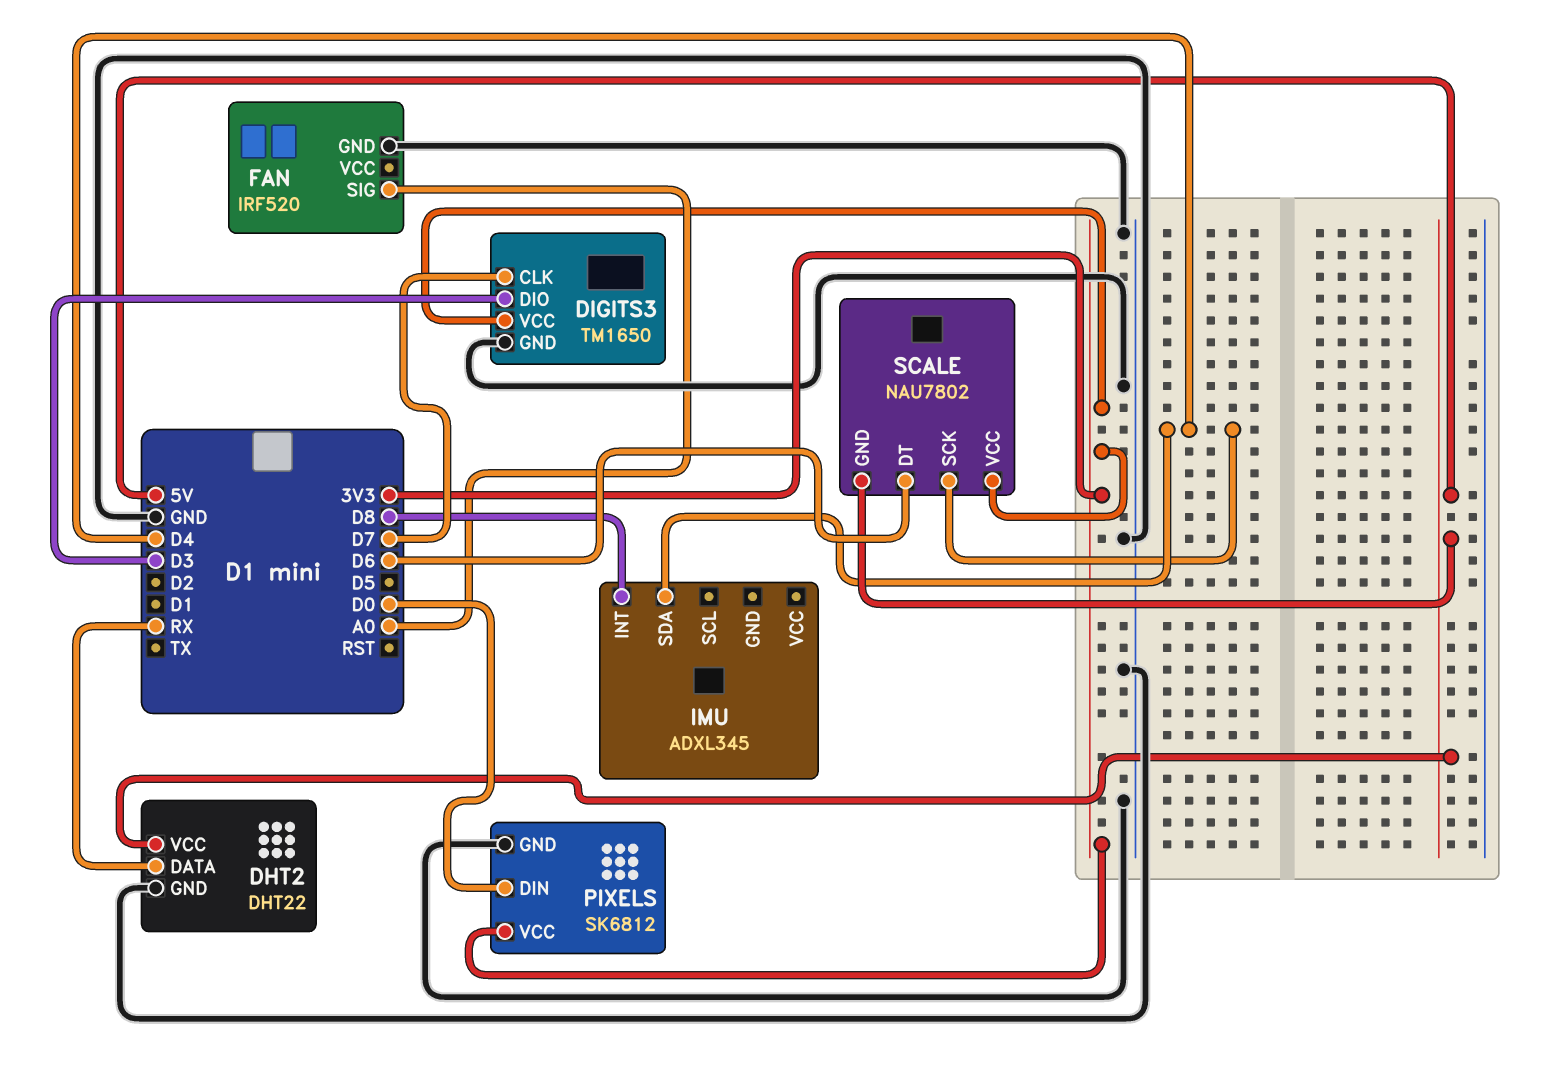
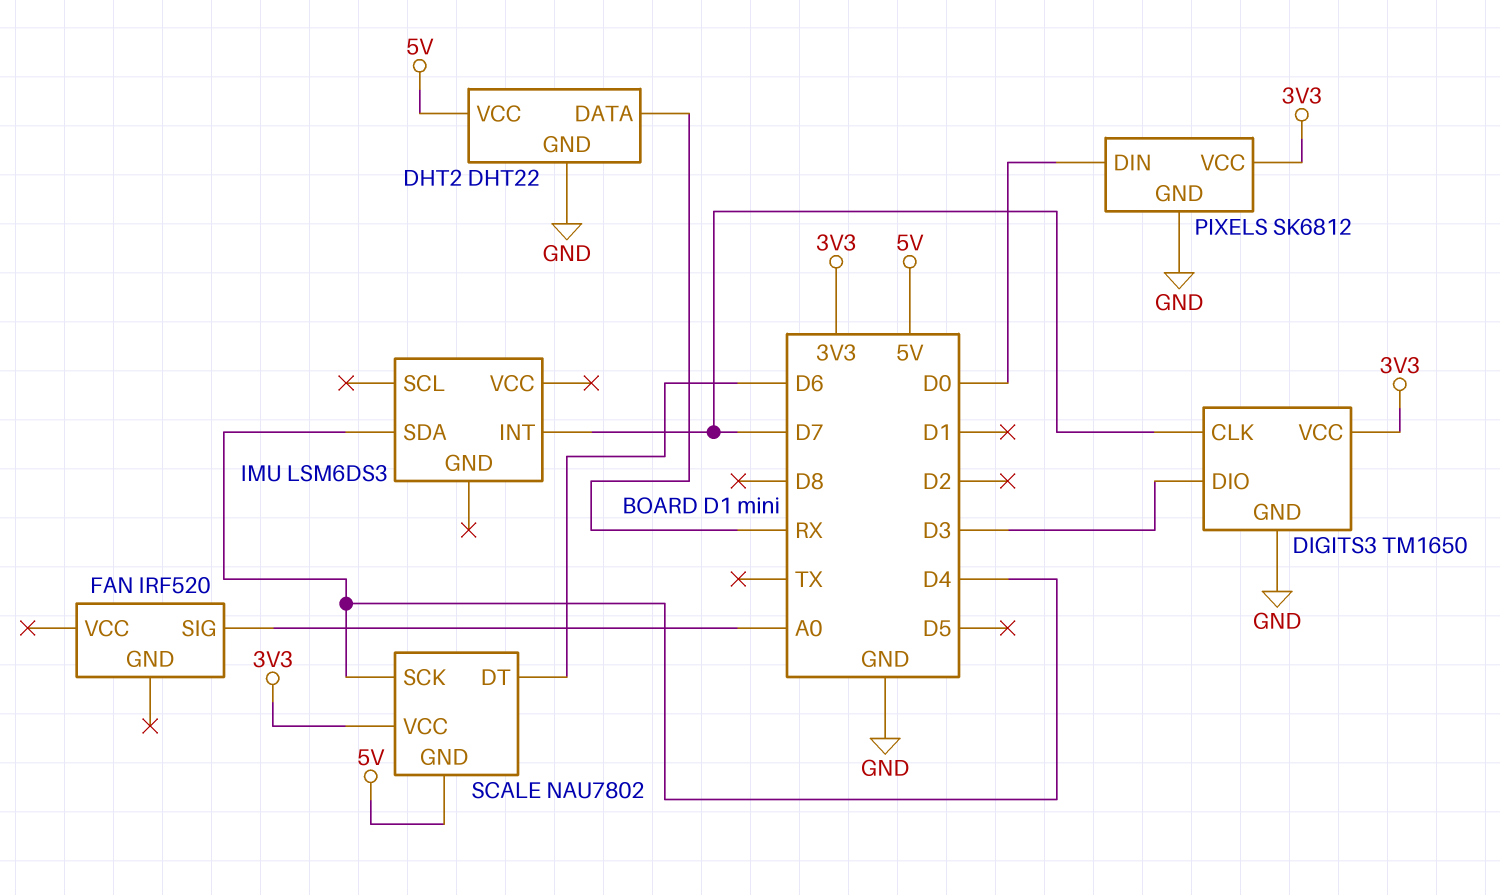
FAN pin GND: GND -> none
IMU: ADXL345 -> LSM6DS3
IMU pin INT: D8 -> D7

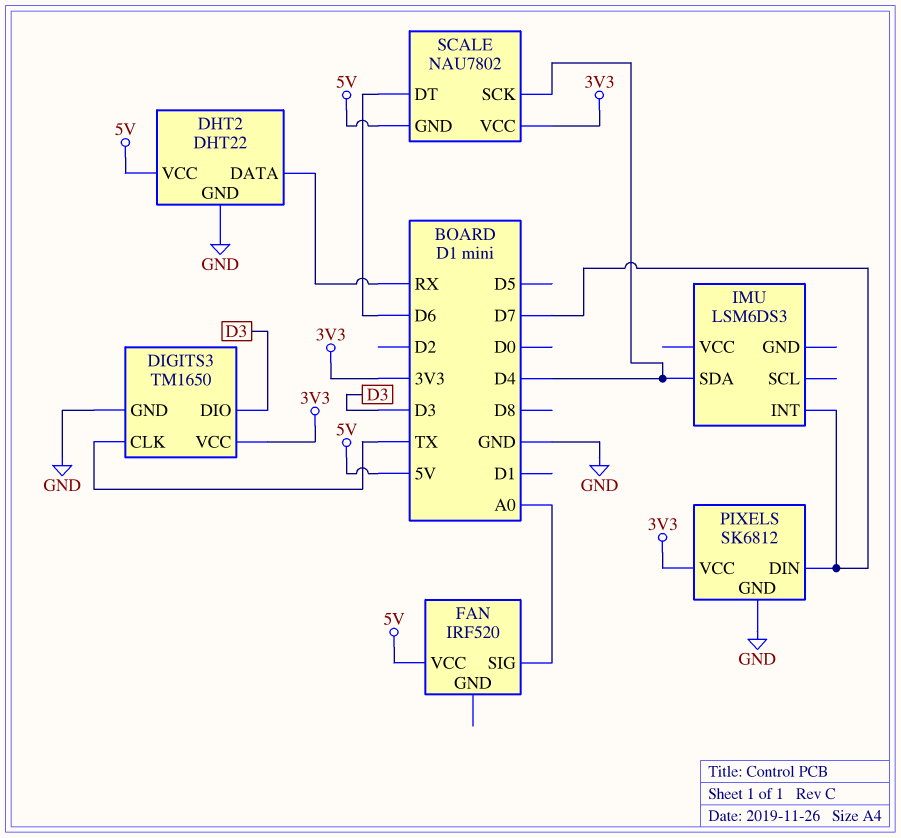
DIGITS3 pin CLK: D7 -> TX
FAN pin VCC: none -> 5V
PIXELS pin DIN: D0 -> D7

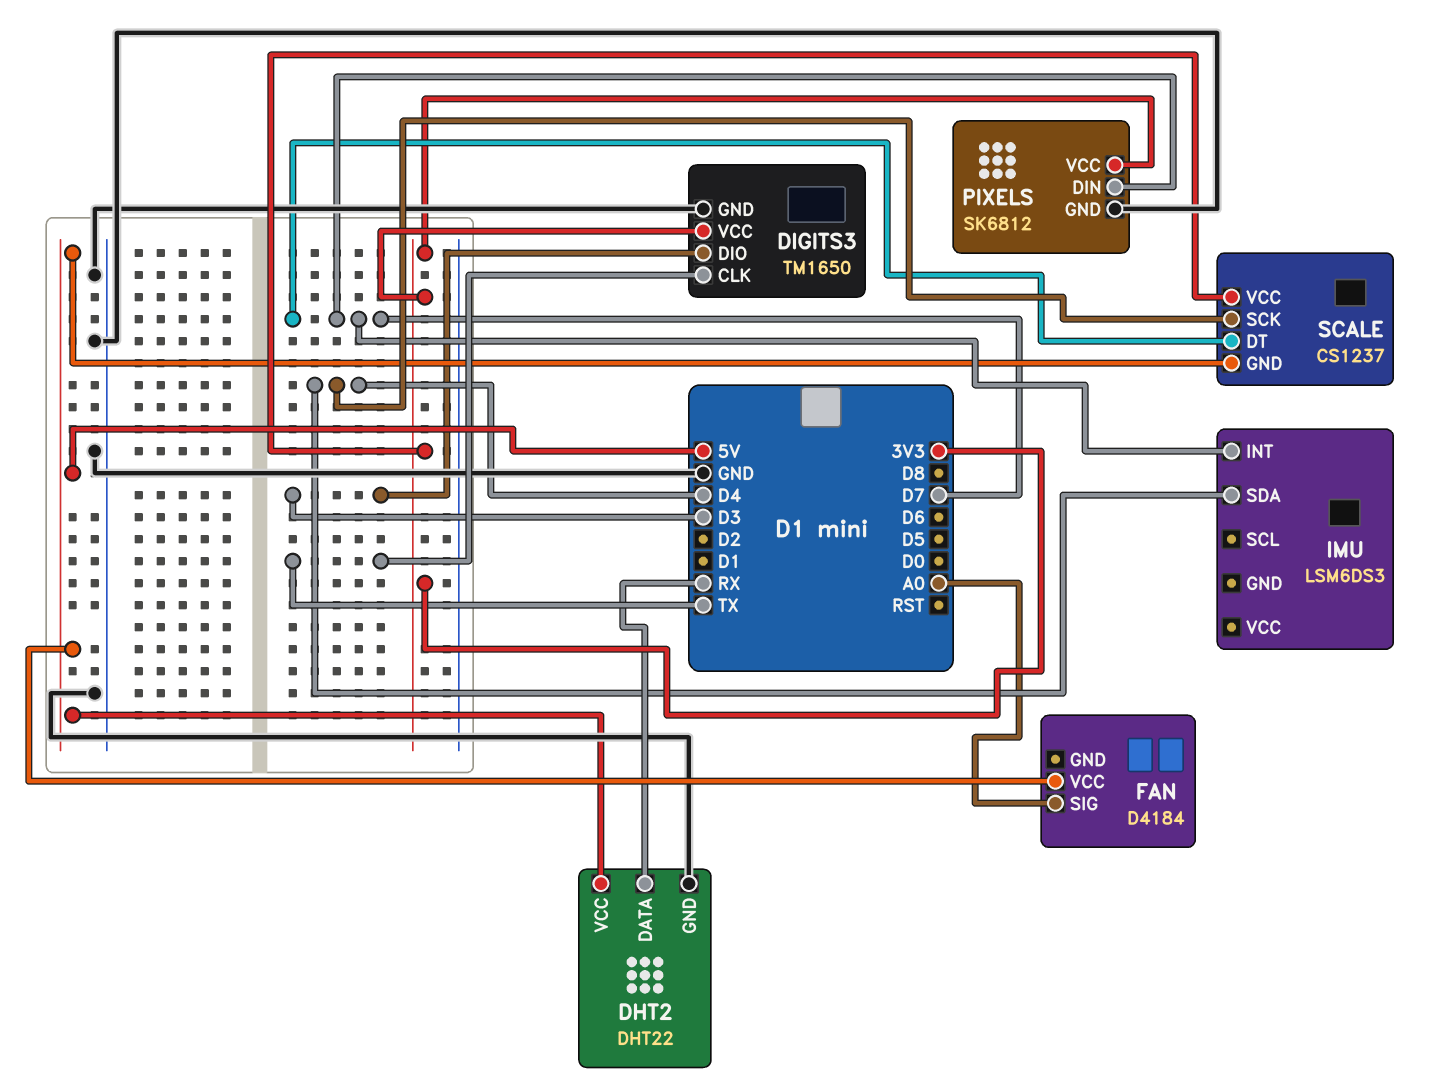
FAN: IRF520 -> D4184
SCALE: NAU7802 -> CS1237
SCALE pin DT: D6 -> D7

